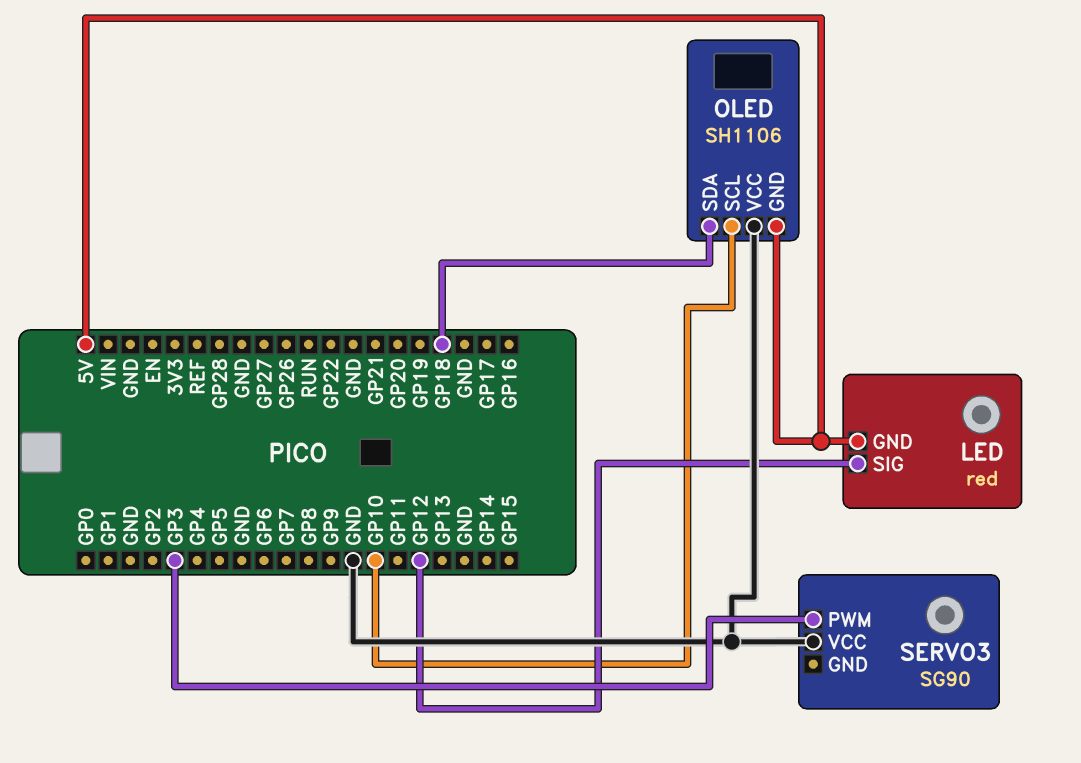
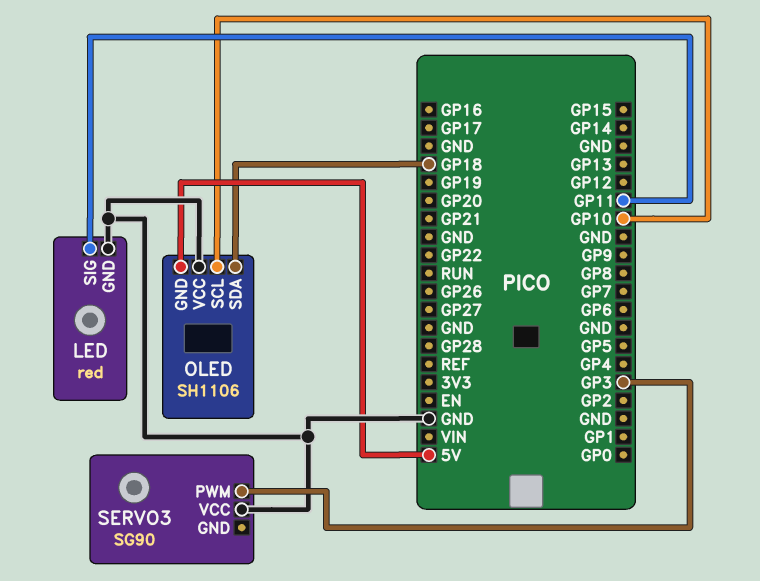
LED pin GND: 5V -> GND
LED pin SIG: GP12 -> GP11

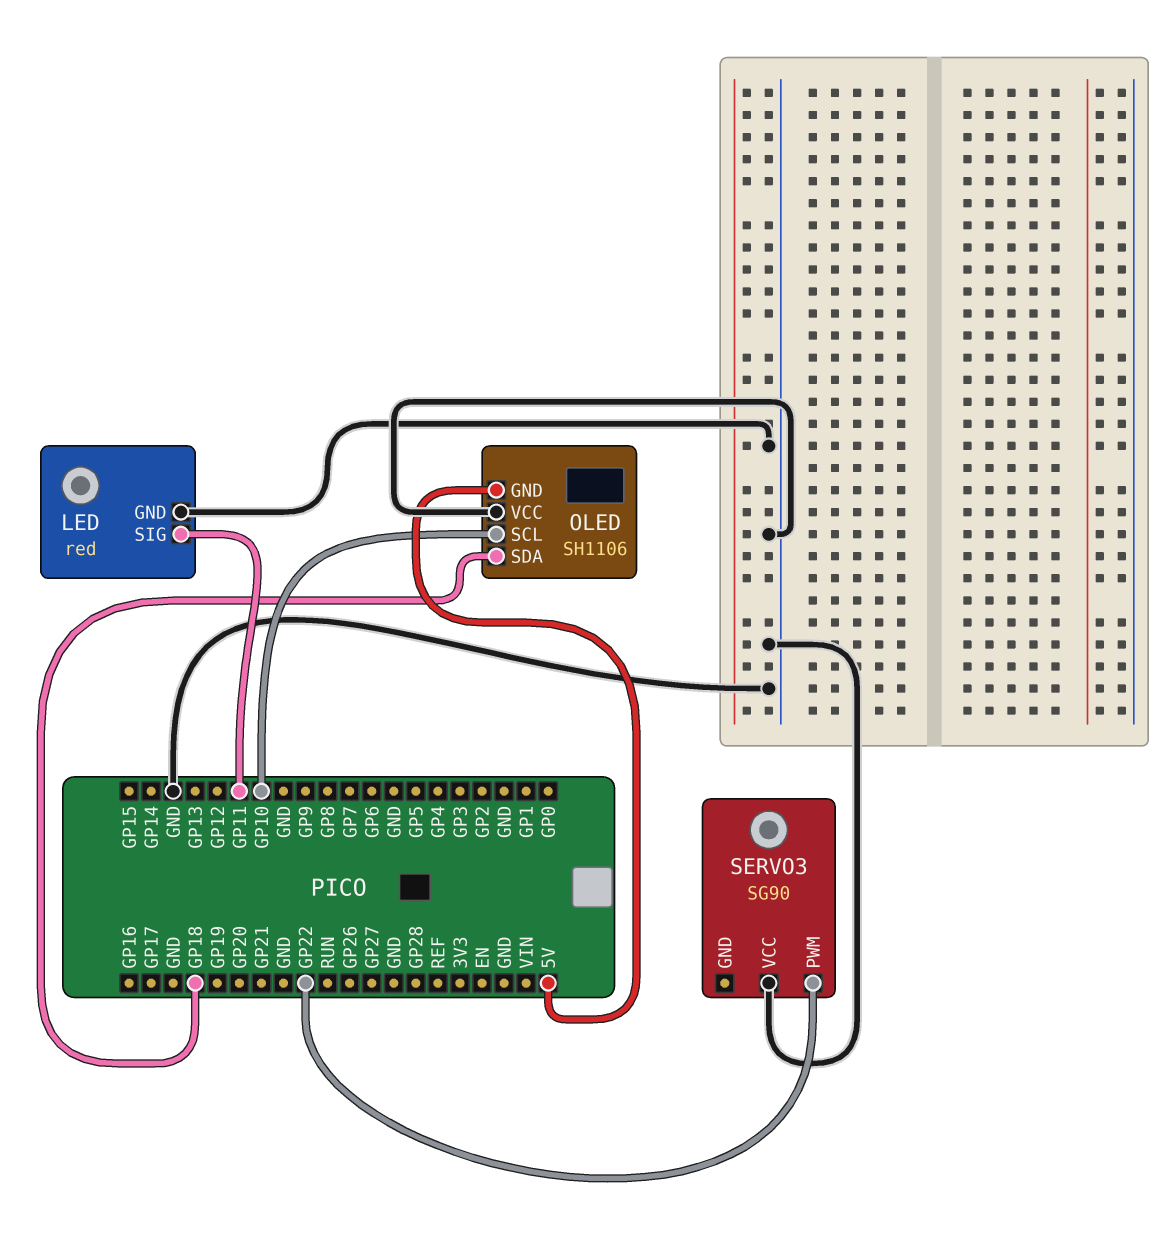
SERVO3 pin PWM: GP3 -> GP22

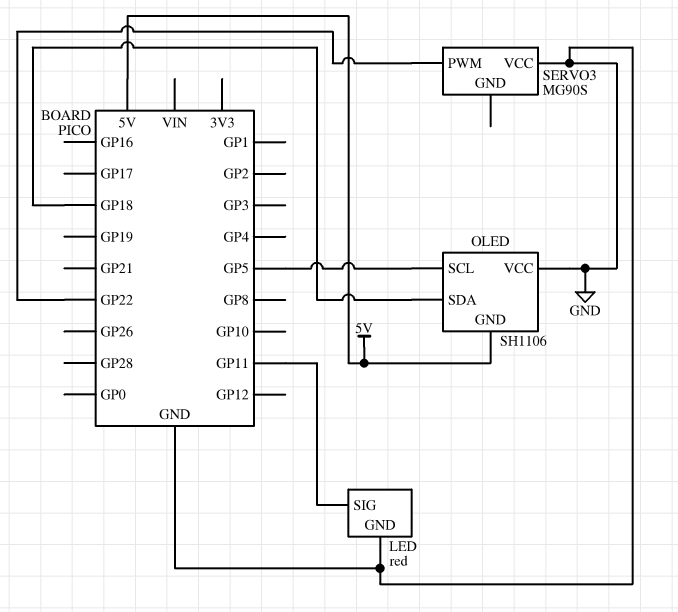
OLED pin SCL: GP10 -> GP5
SERVO3: SG90 -> MG90S

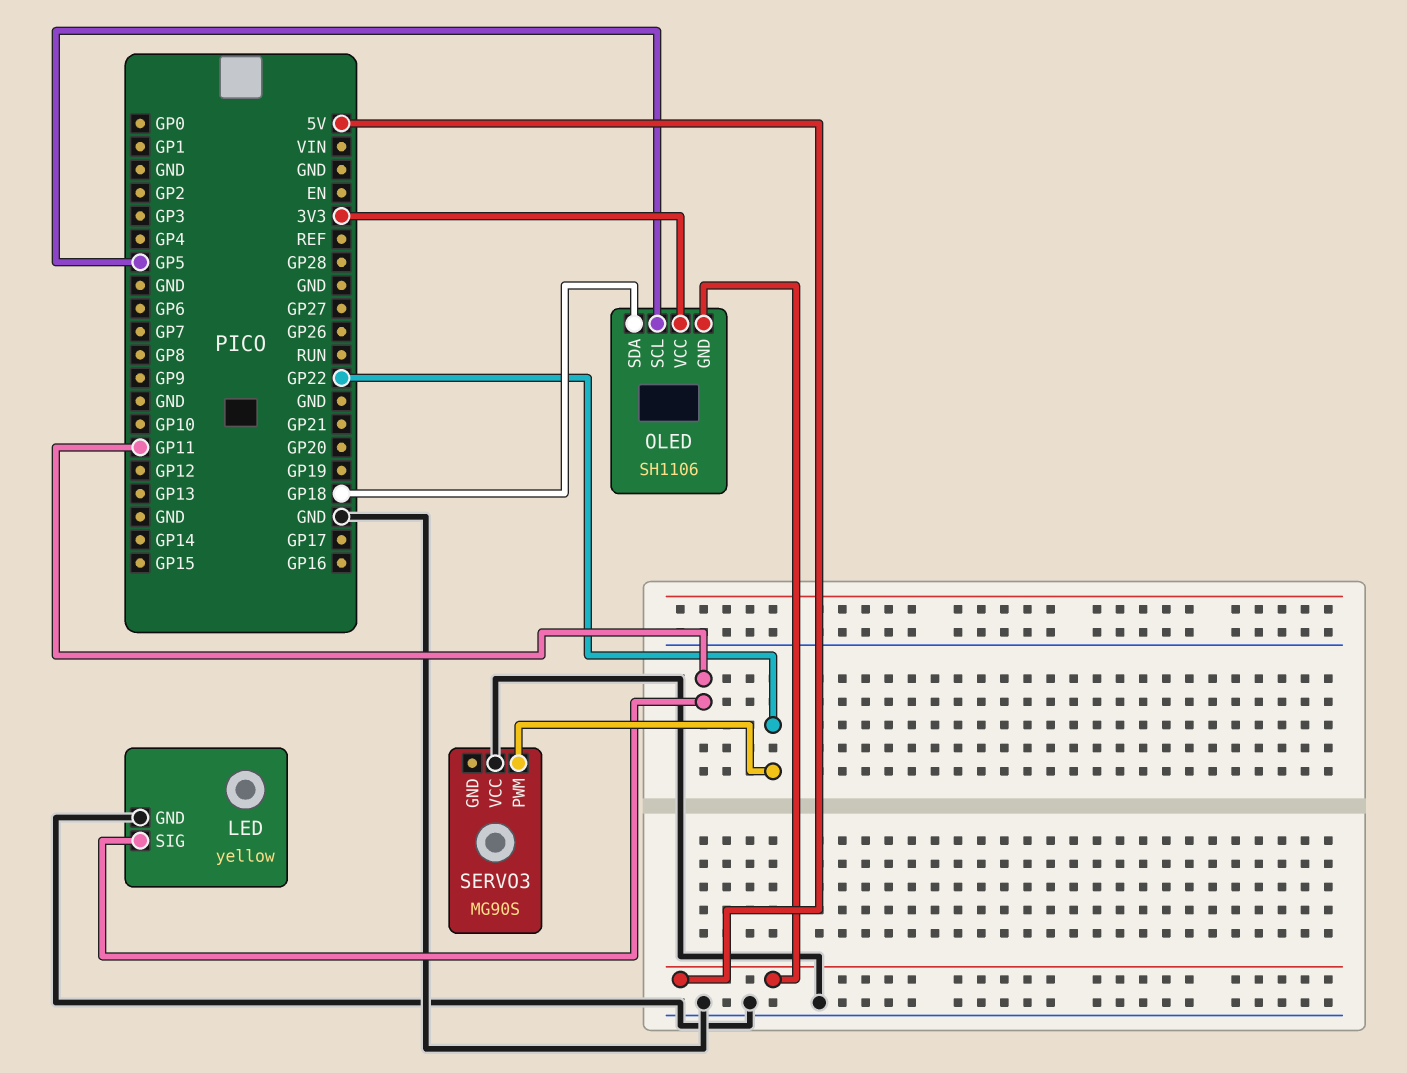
LED: red -> yellow
OLED pin VCC: GND -> 3V3

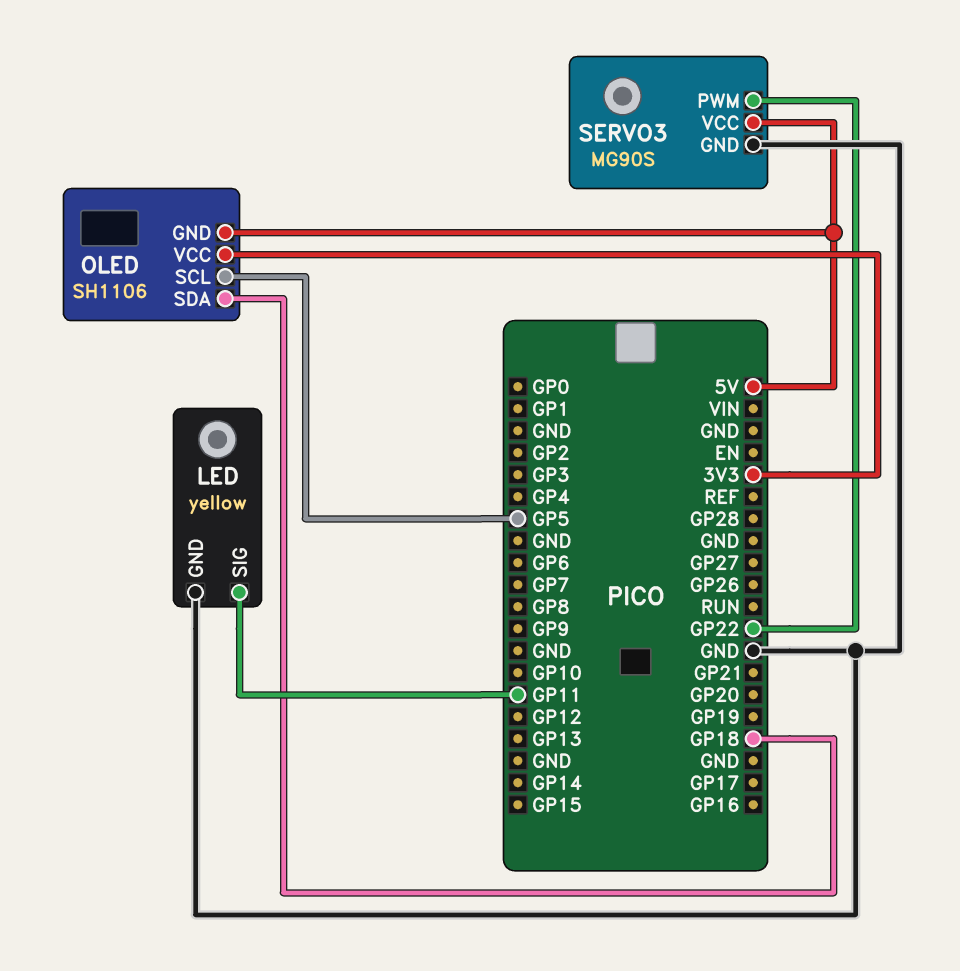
SERVO3 pin GND: none -> GND
SERVO3 pin VCC: GND -> 5V

